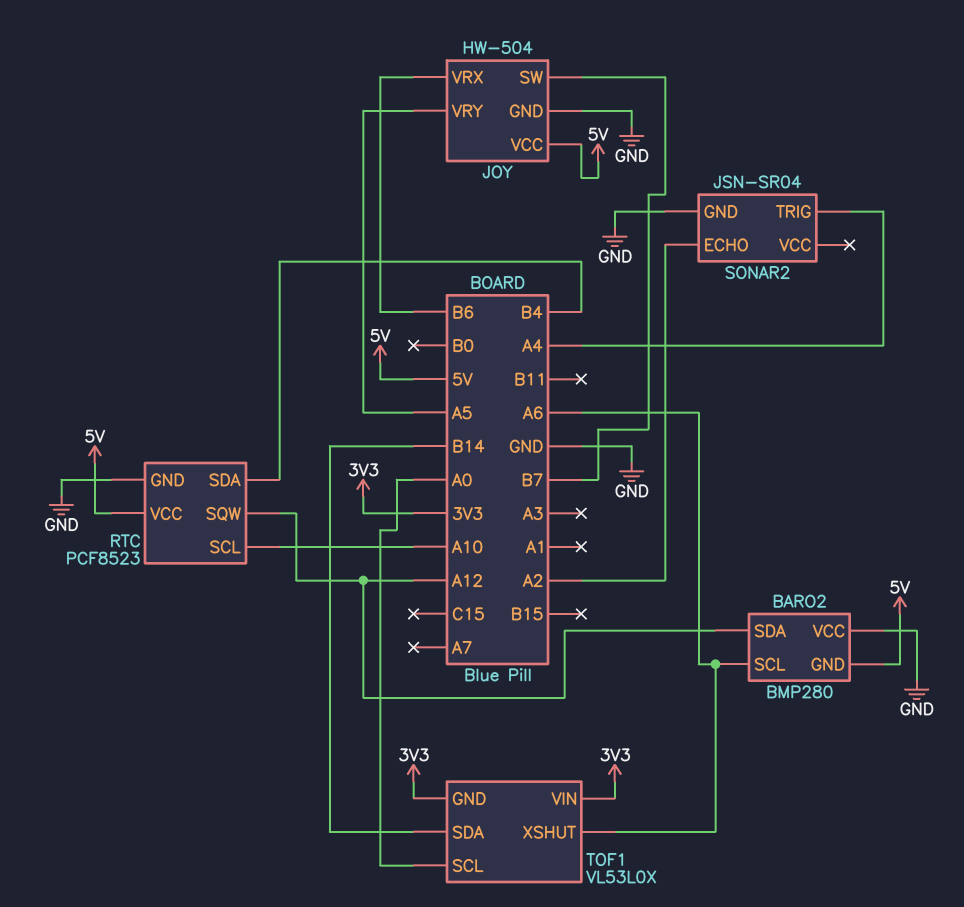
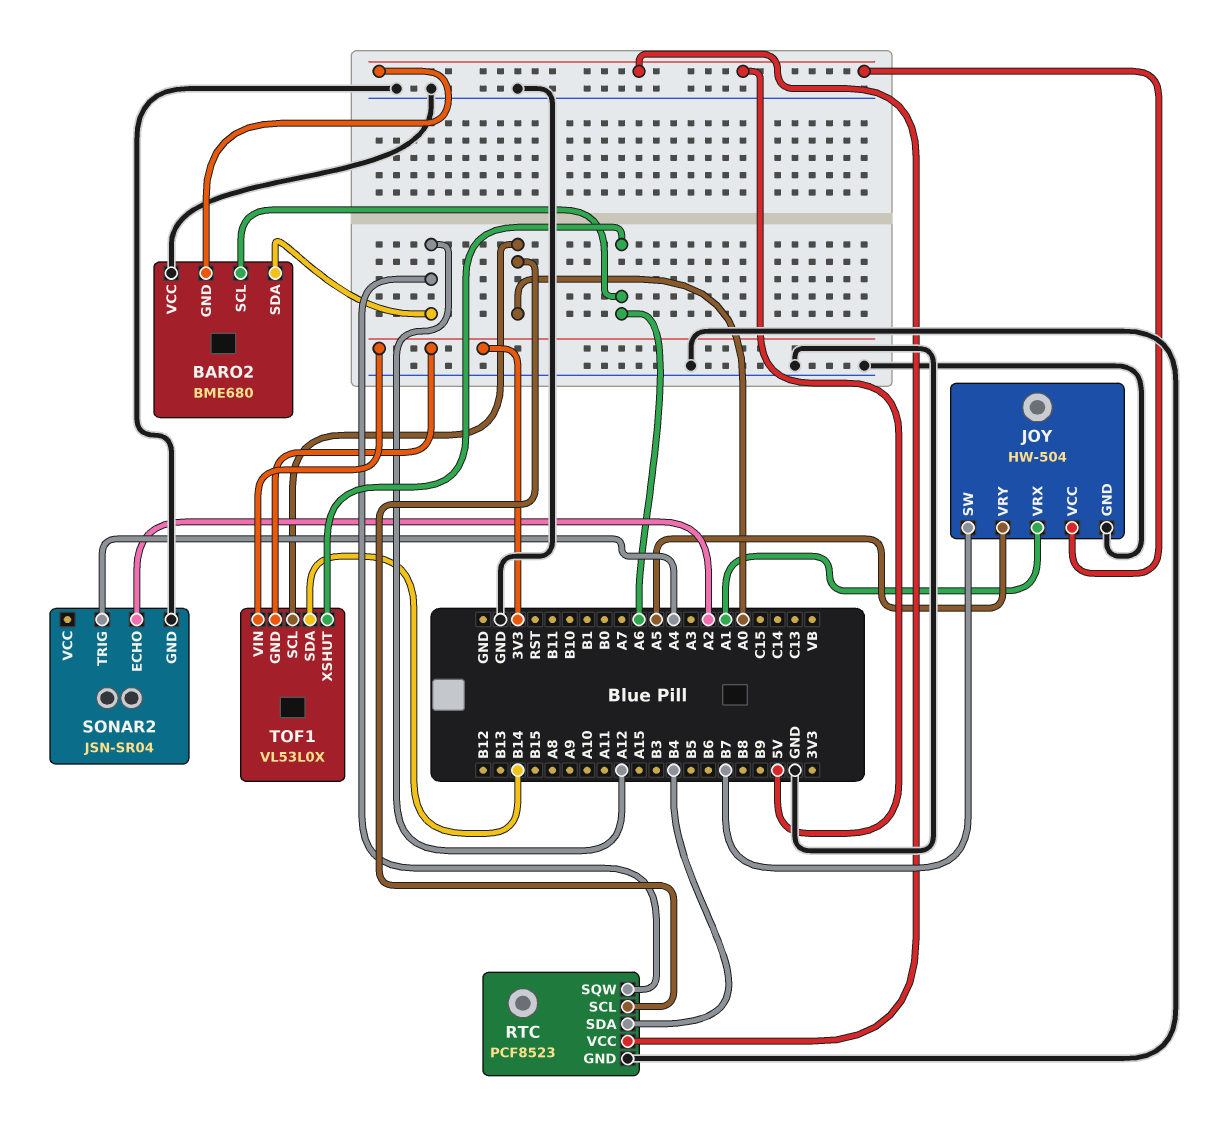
BARO2: BMP280 -> BME680
JOY pin VRX: B6 -> A1
RTC pin SCL: A10 -> A0

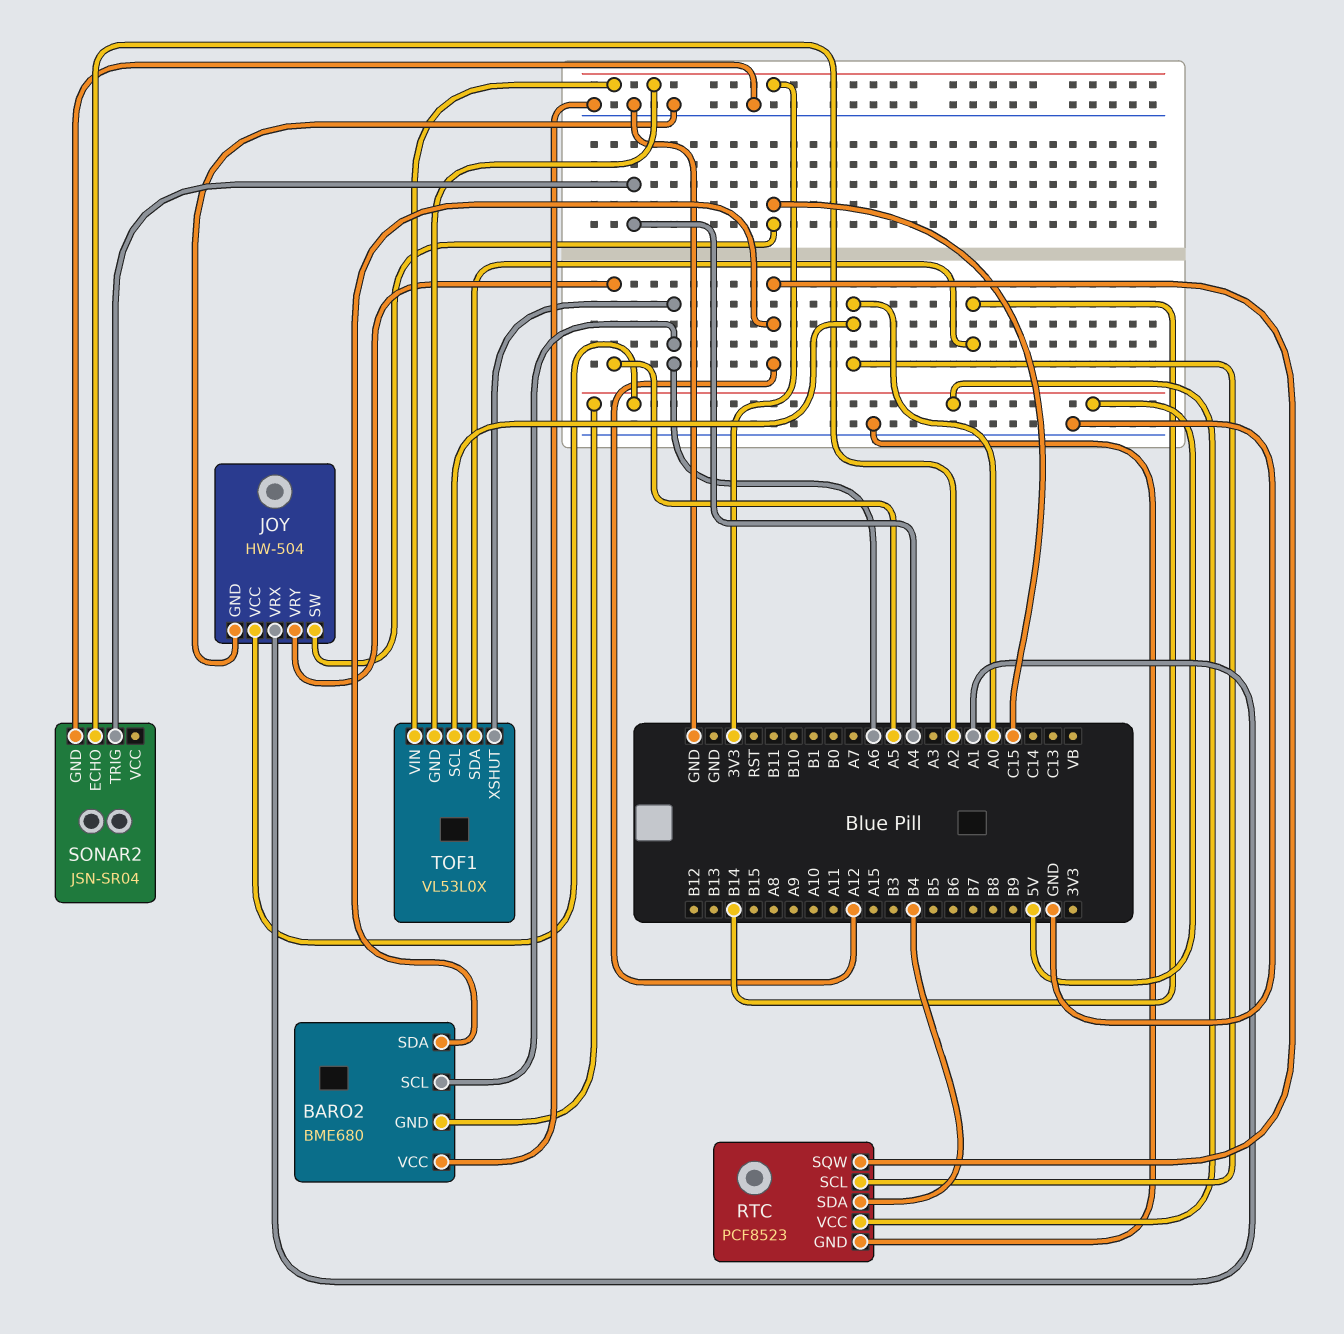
JOY pin SW: B7 -> C15

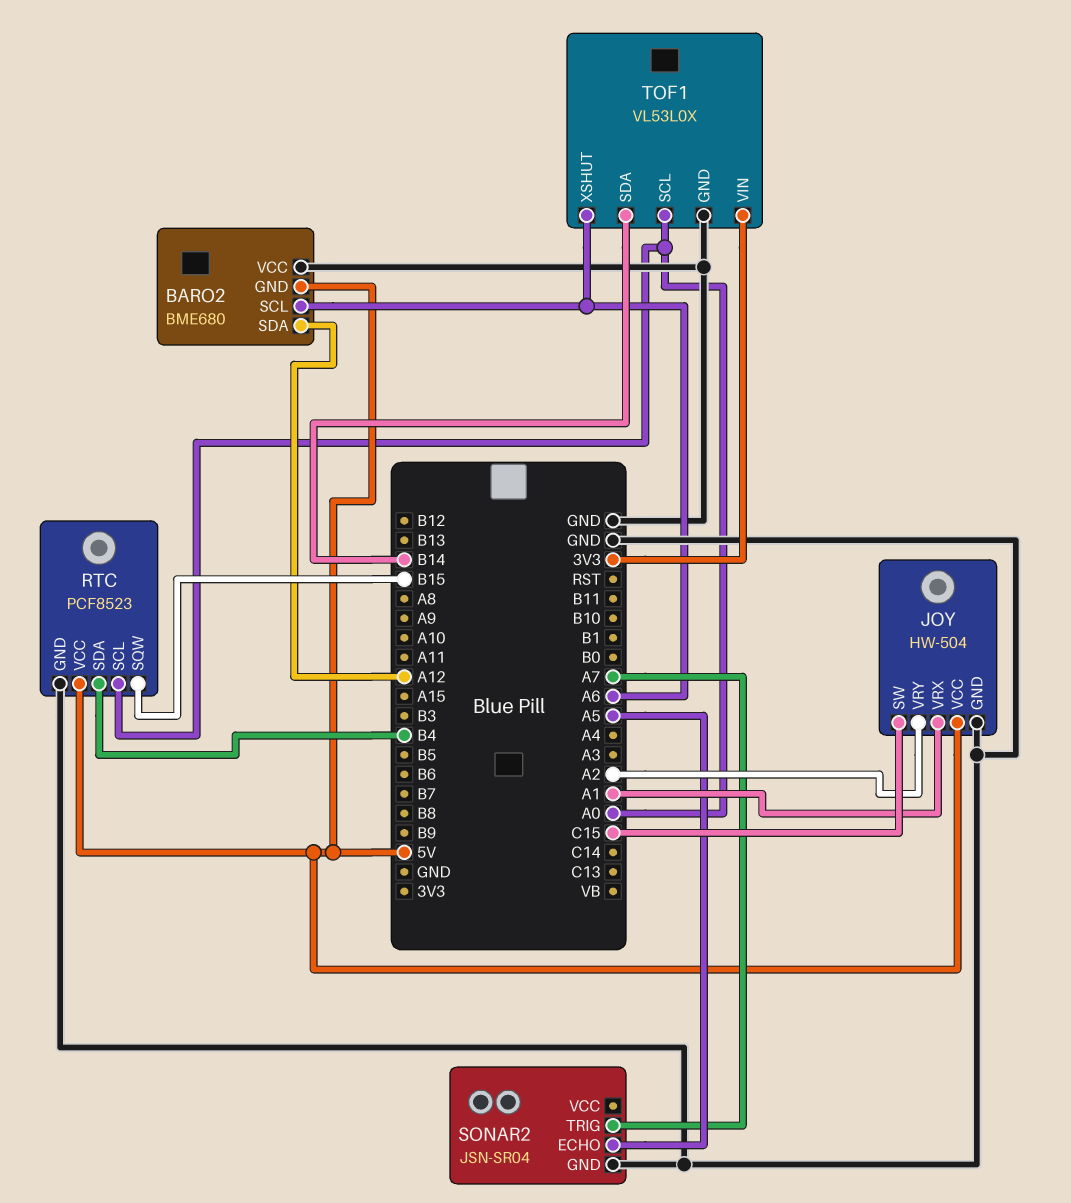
JOY pin VRY: A5 -> A2
RTC pin SQW: A12 -> B15
SONAR2 pin ECHO: A2 -> A5
SONAR2 pin TRIG: A4 -> A7
TOF1 pin GND: 3V3 -> GND

